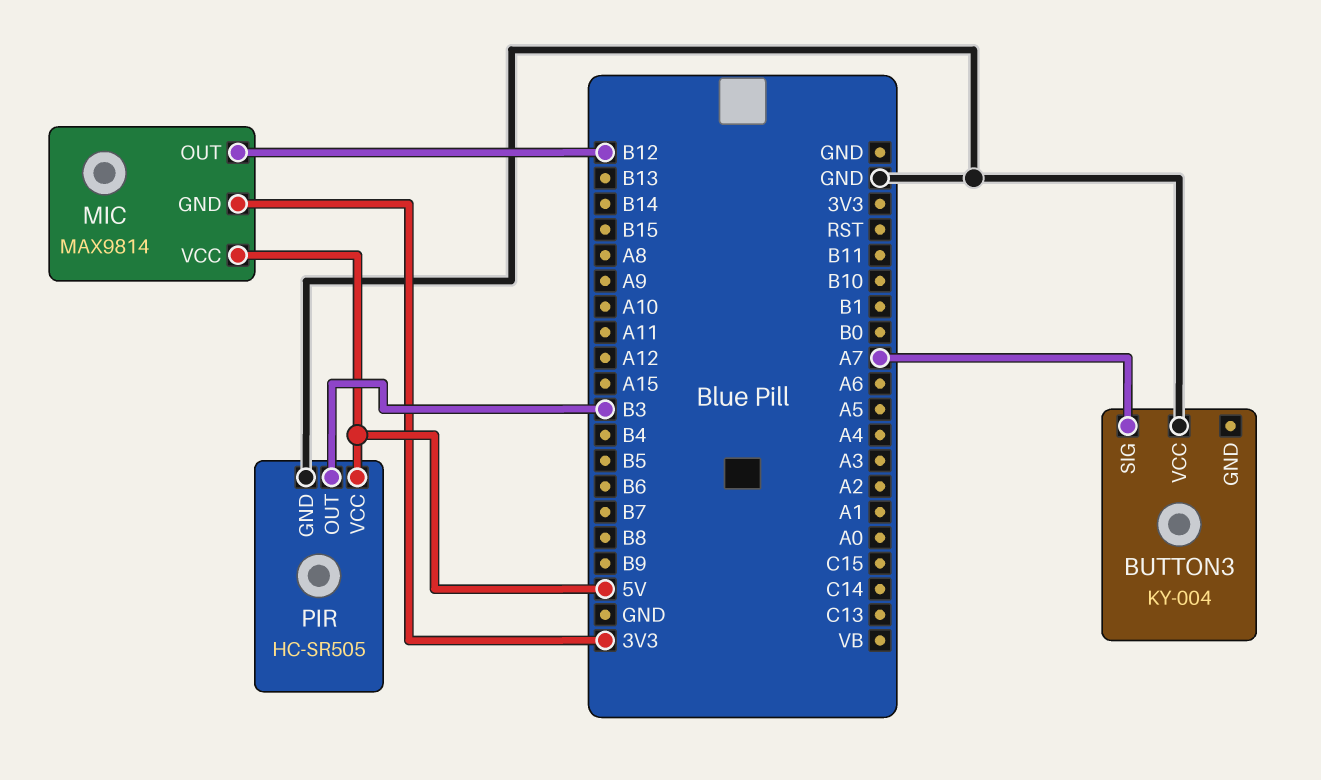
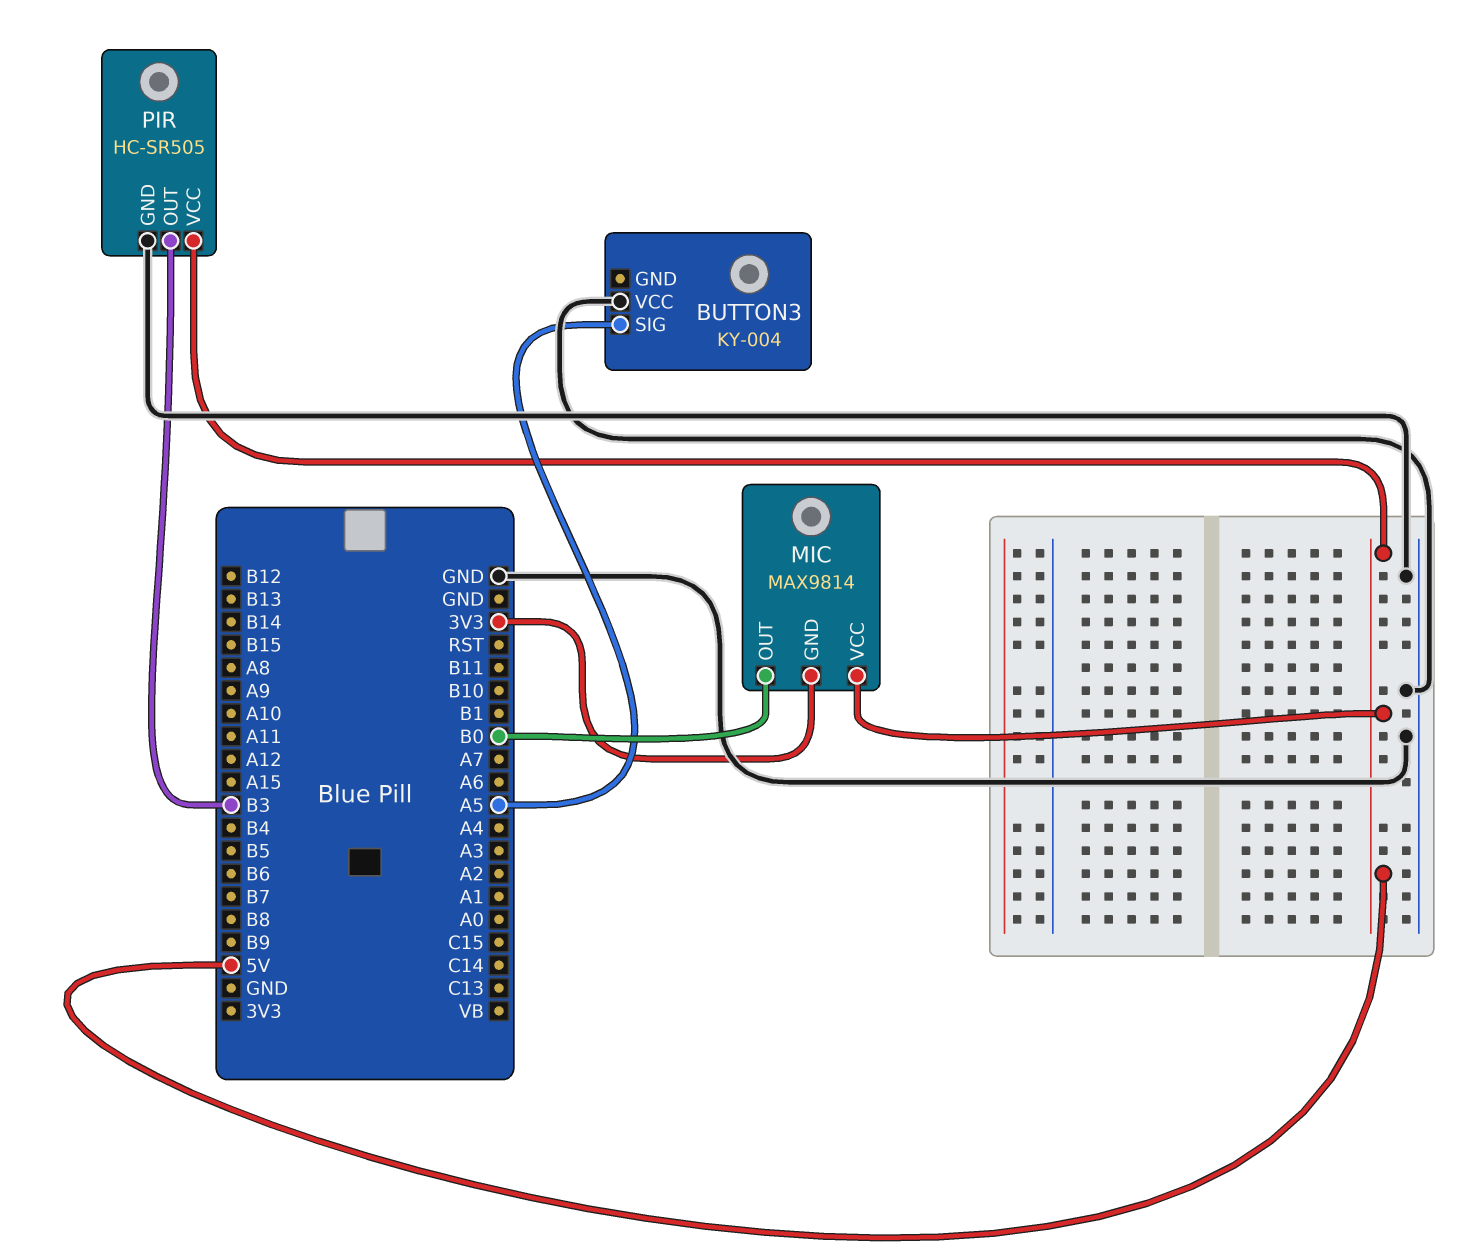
BUTTON3 pin SIG: A7 -> A5
MIC pin OUT: B12 -> B0

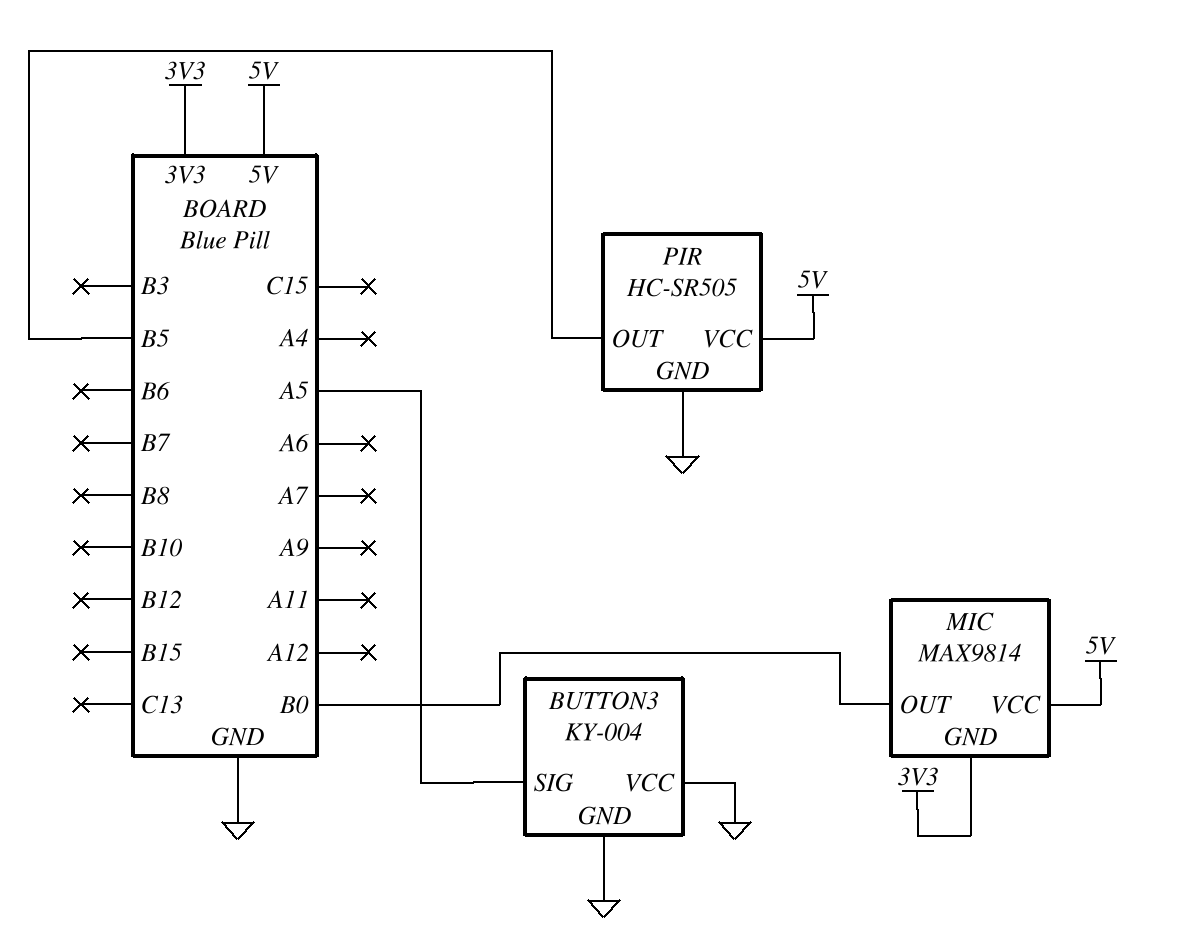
BUTTON3 pin GND: none -> GND
PIR pin OUT: B3 -> B5

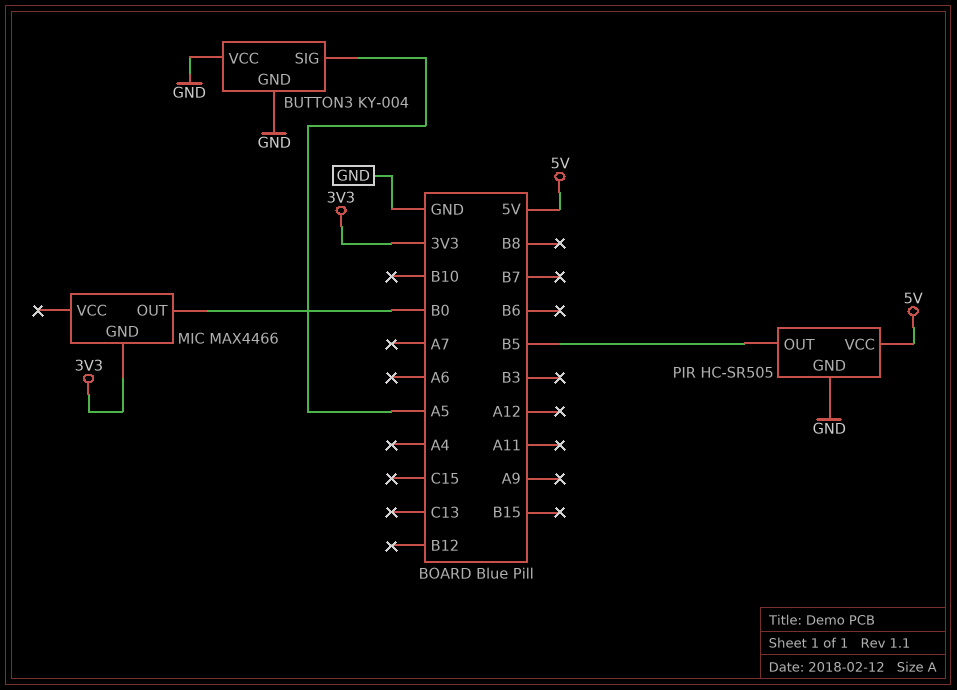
MIC: MAX9814 -> MAX4466
MIC pin VCC: 5V -> none

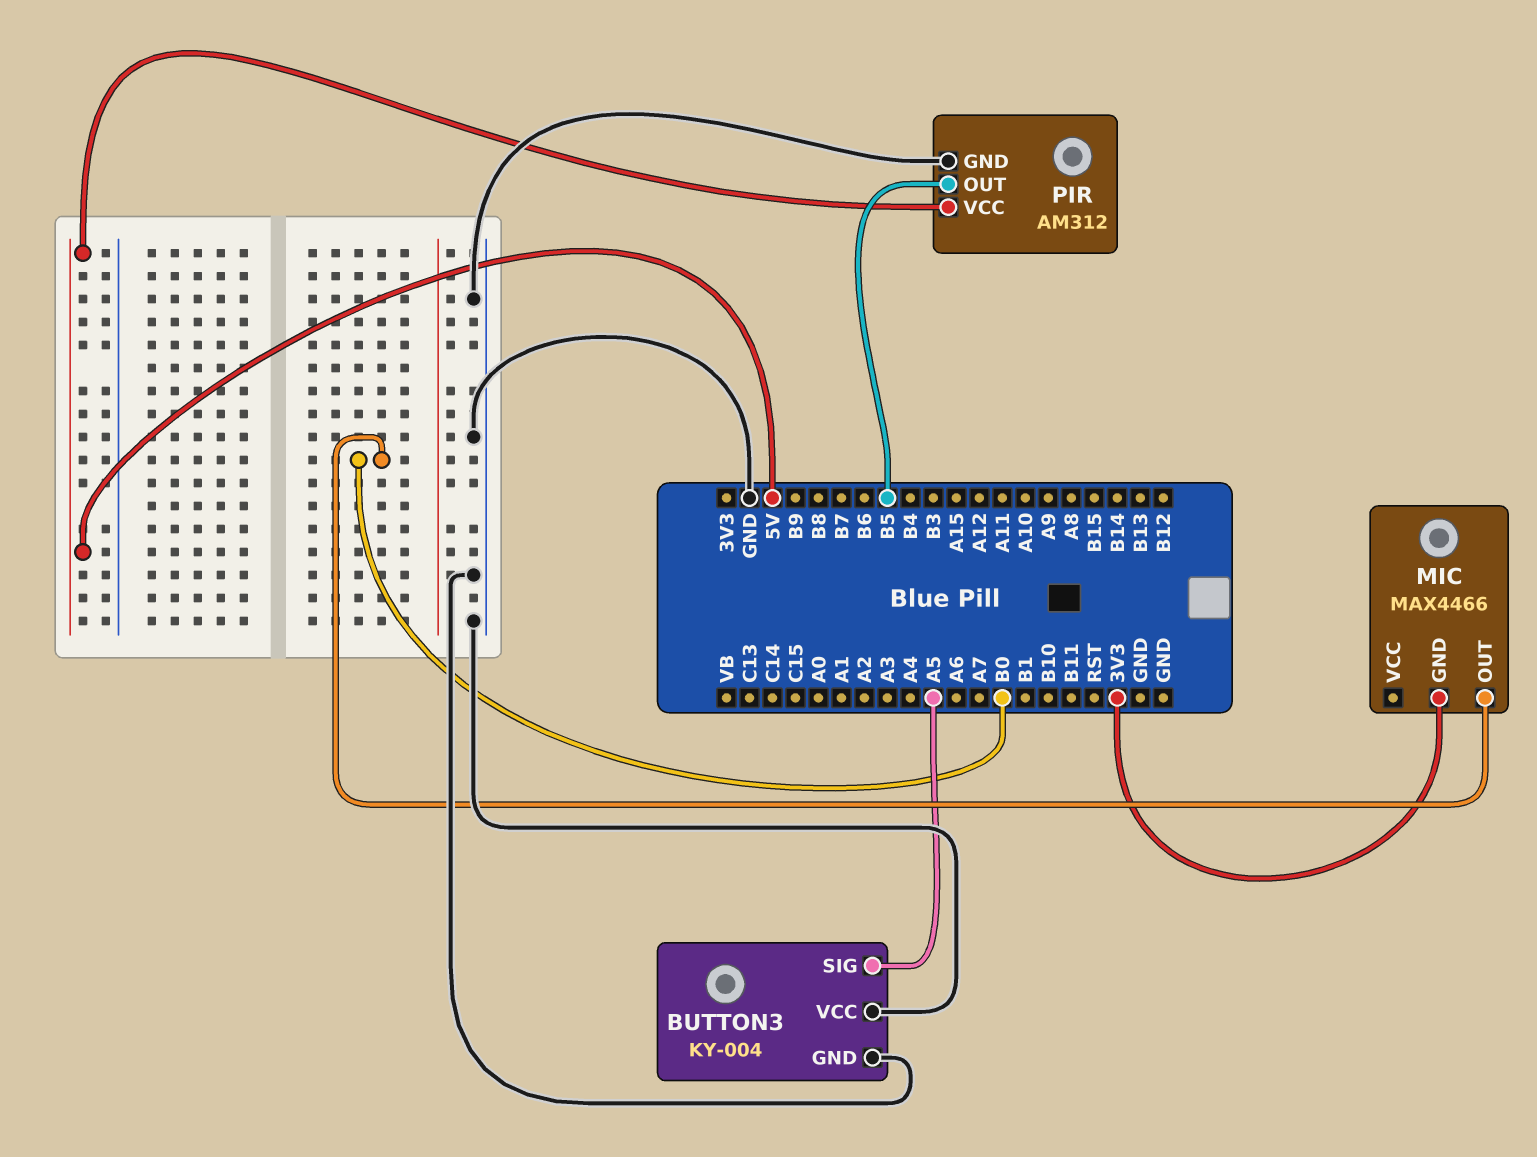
PIR: HC-SR505 -> AM312

